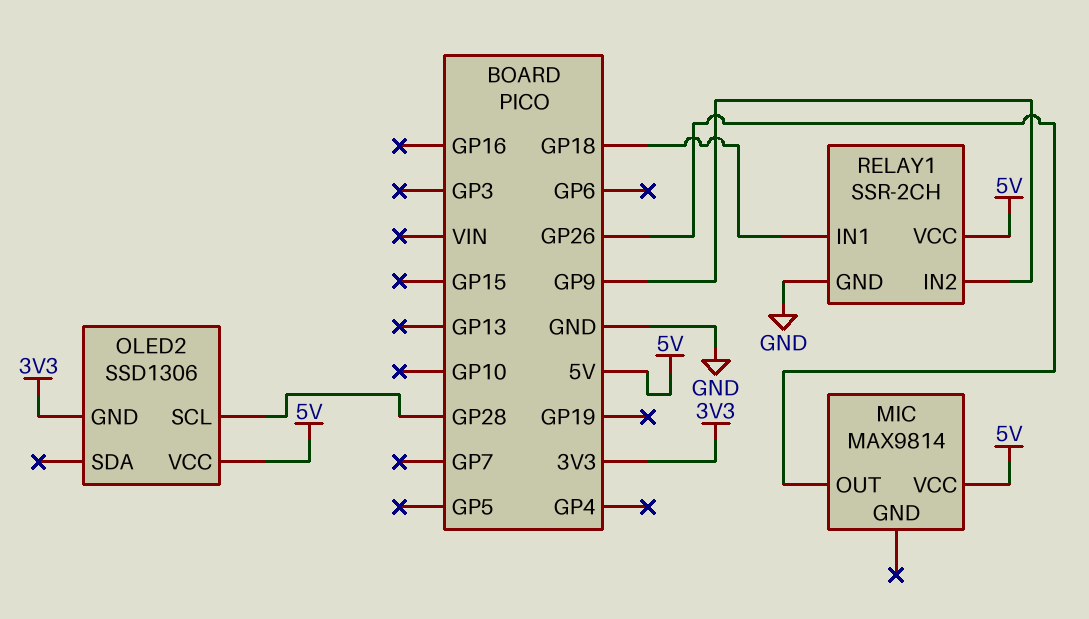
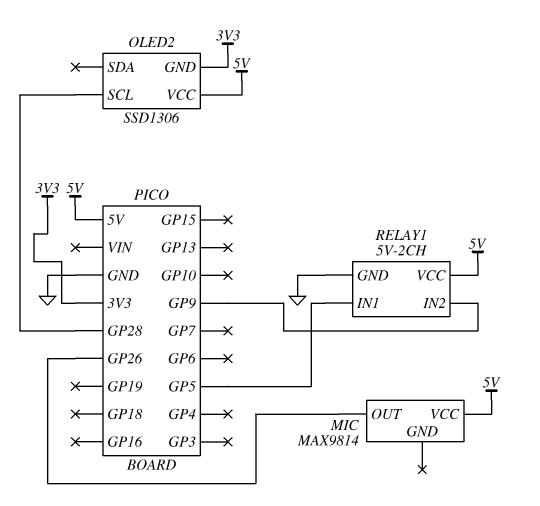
RELAY1: SSR-2CH -> 5V-2CH
RELAY1 pin IN1: GP18 -> GP5

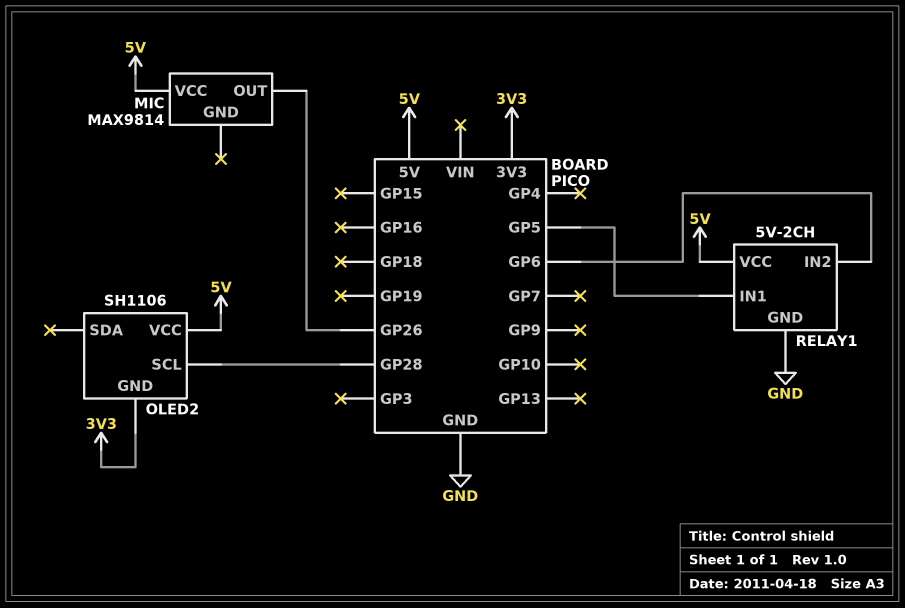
OLED2: SSD1306 -> SH1106
RELAY1 pin IN2: GP9 -> GP6

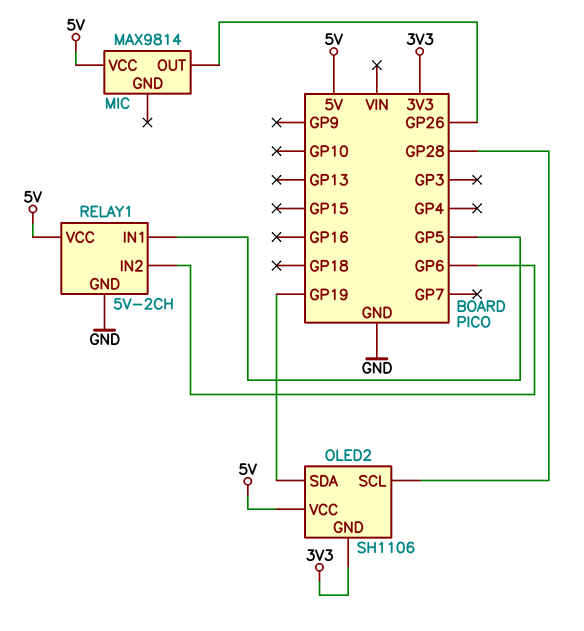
OLED2 pin SDA: none -> GP19

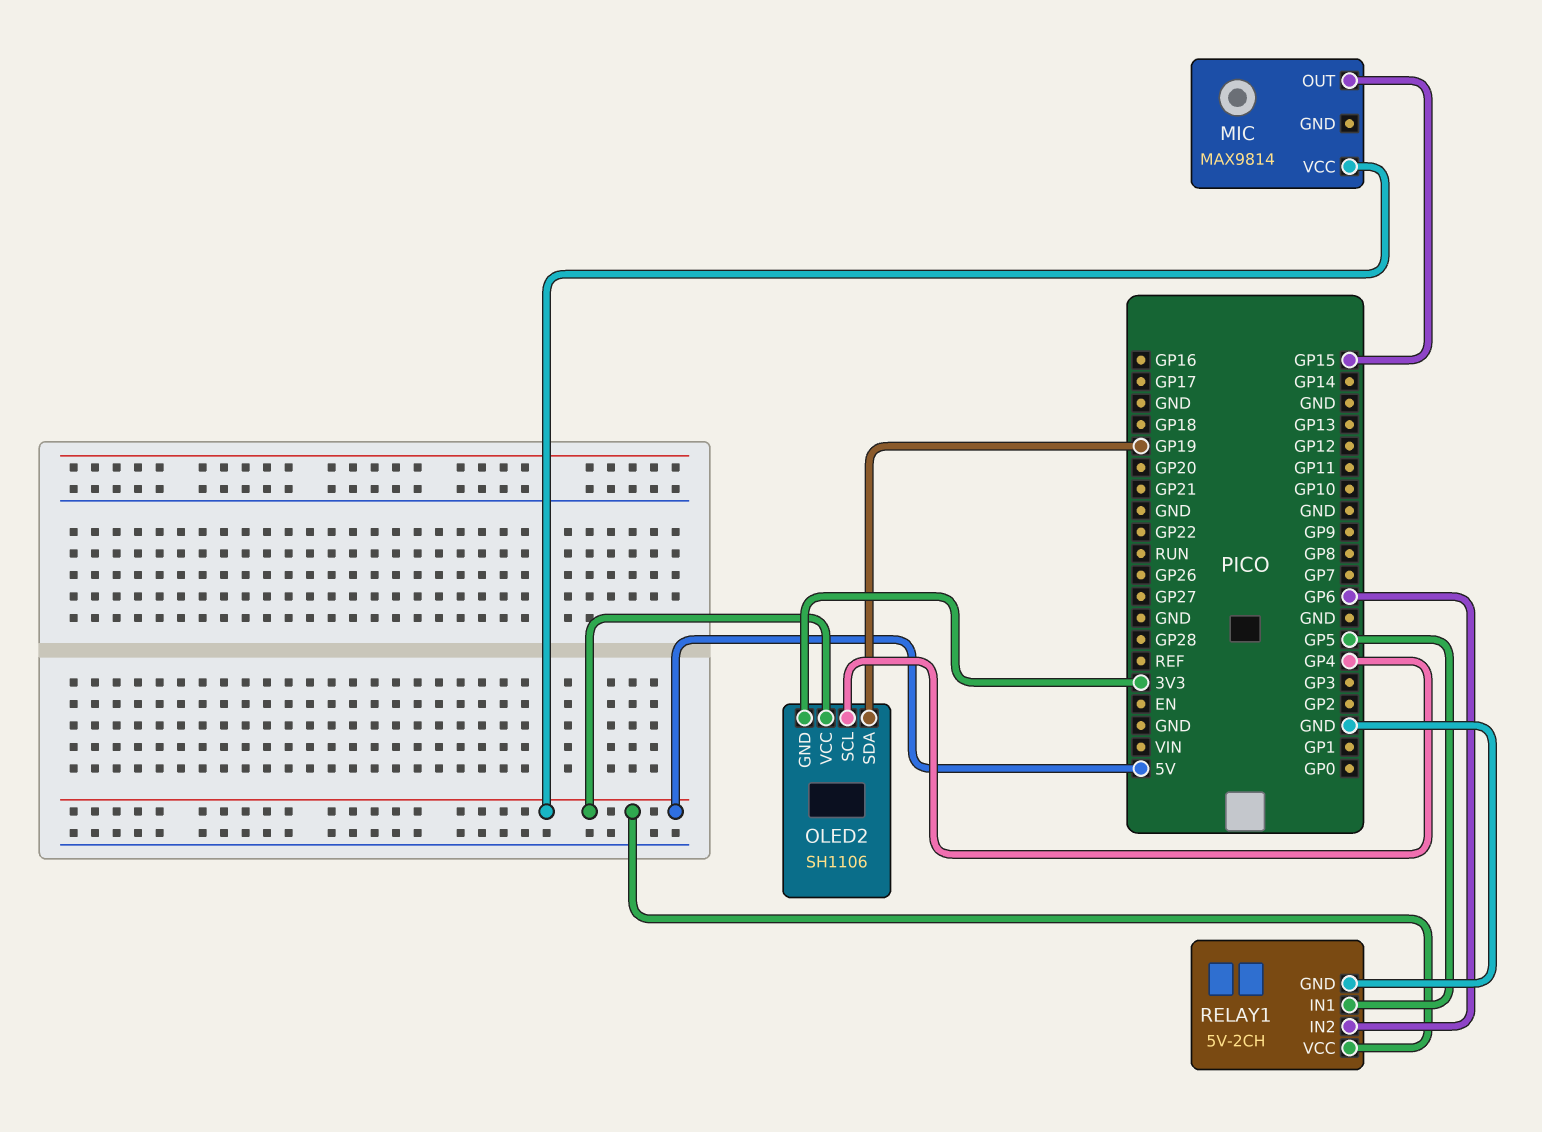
MIC pin OUT: GP26 -> GP15
OLED2 pin SCL: GP28 -> GP4

